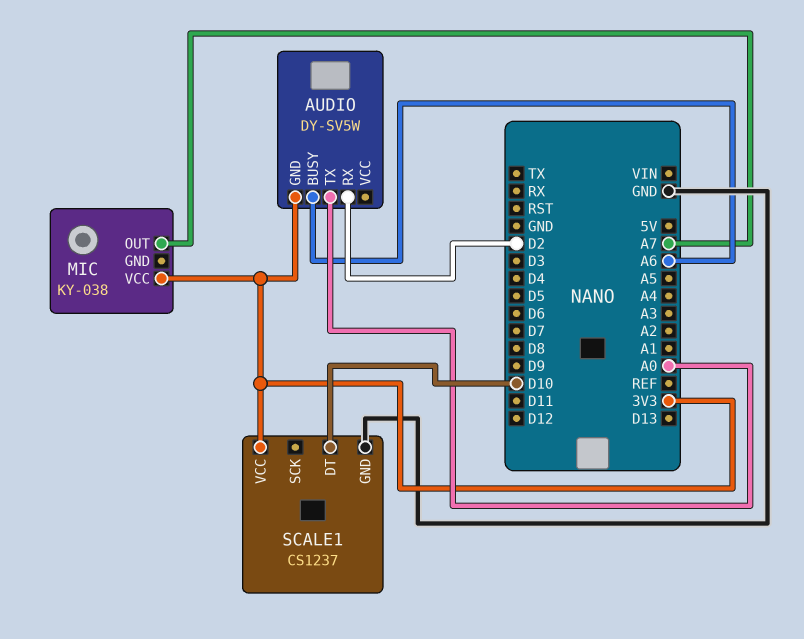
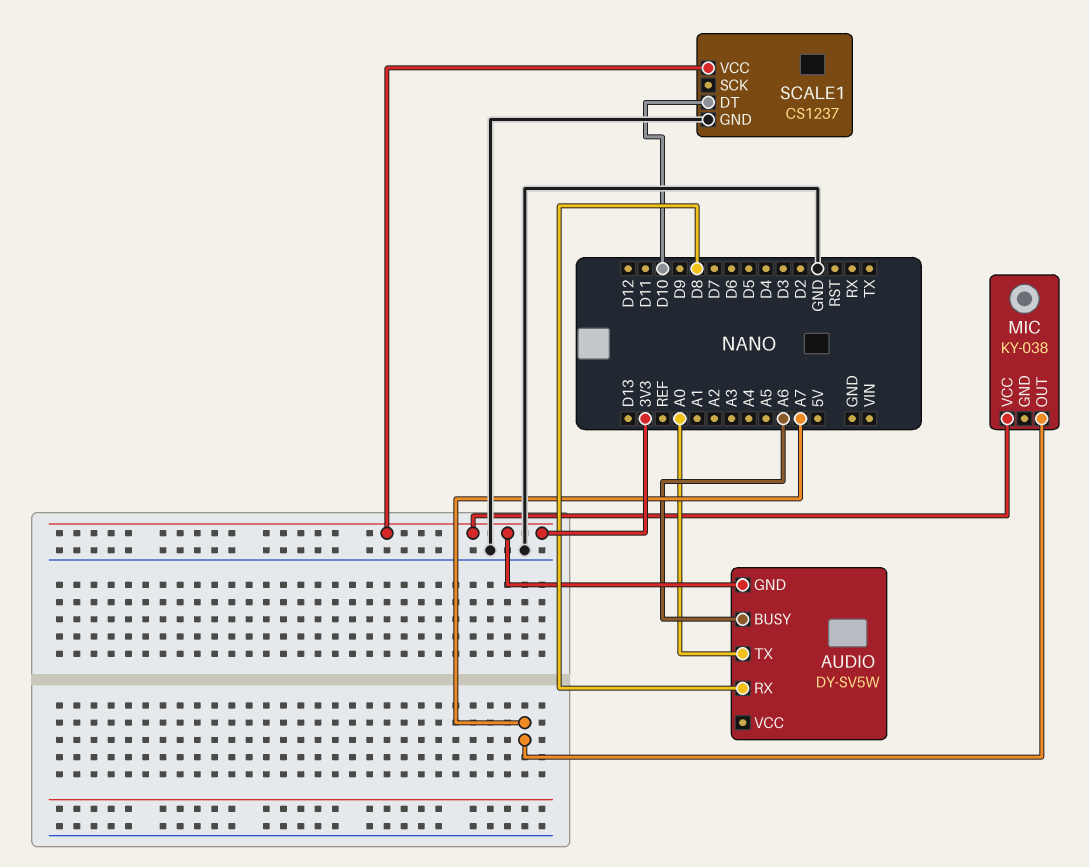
AUDIO pin RX: D2 -> D8

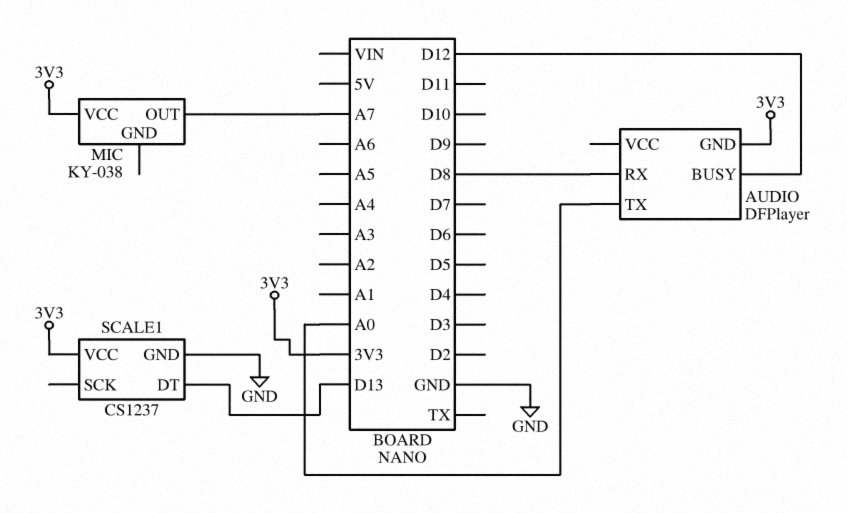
AUDIO: DY-SV5W -> DFPlayer
AUDIO pin BUSY: A6 -> D12
SCALE1 pin DT: D10 -> D13

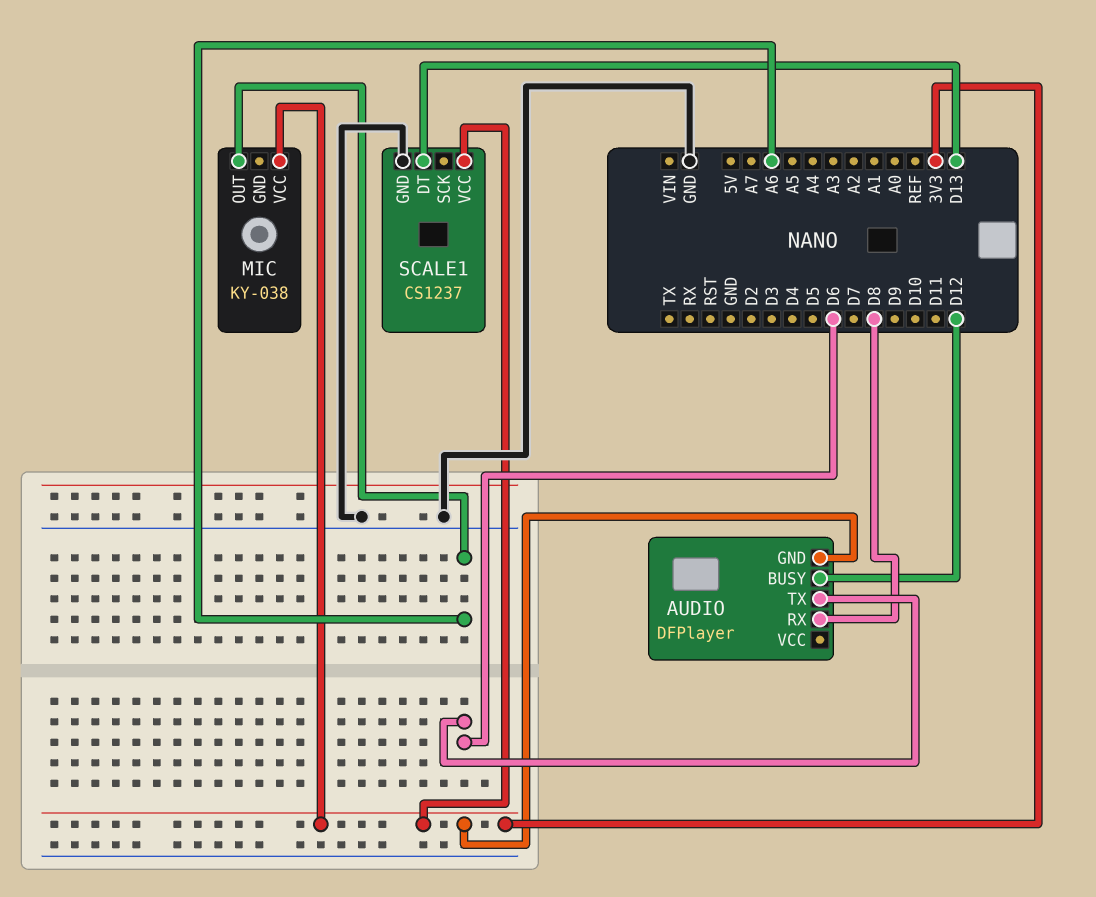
AUDIO pin TX: A0 -> D6
MIC pin OUT: A7 -> A6

